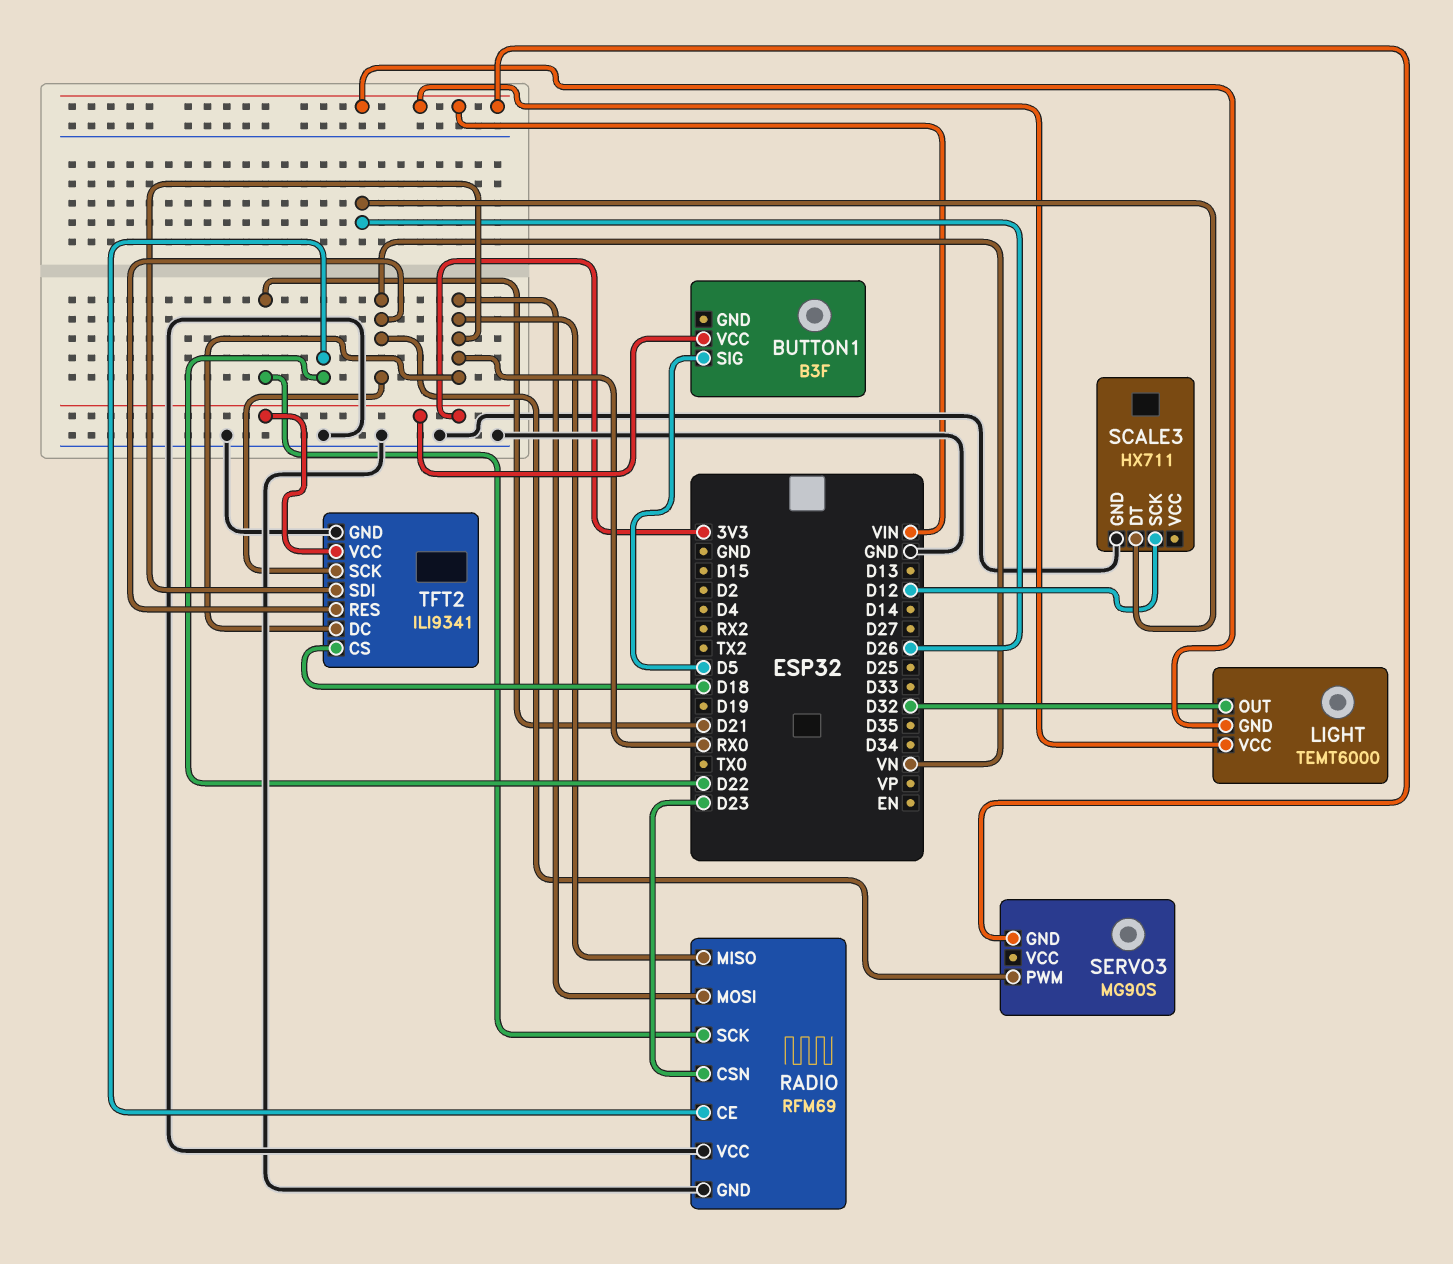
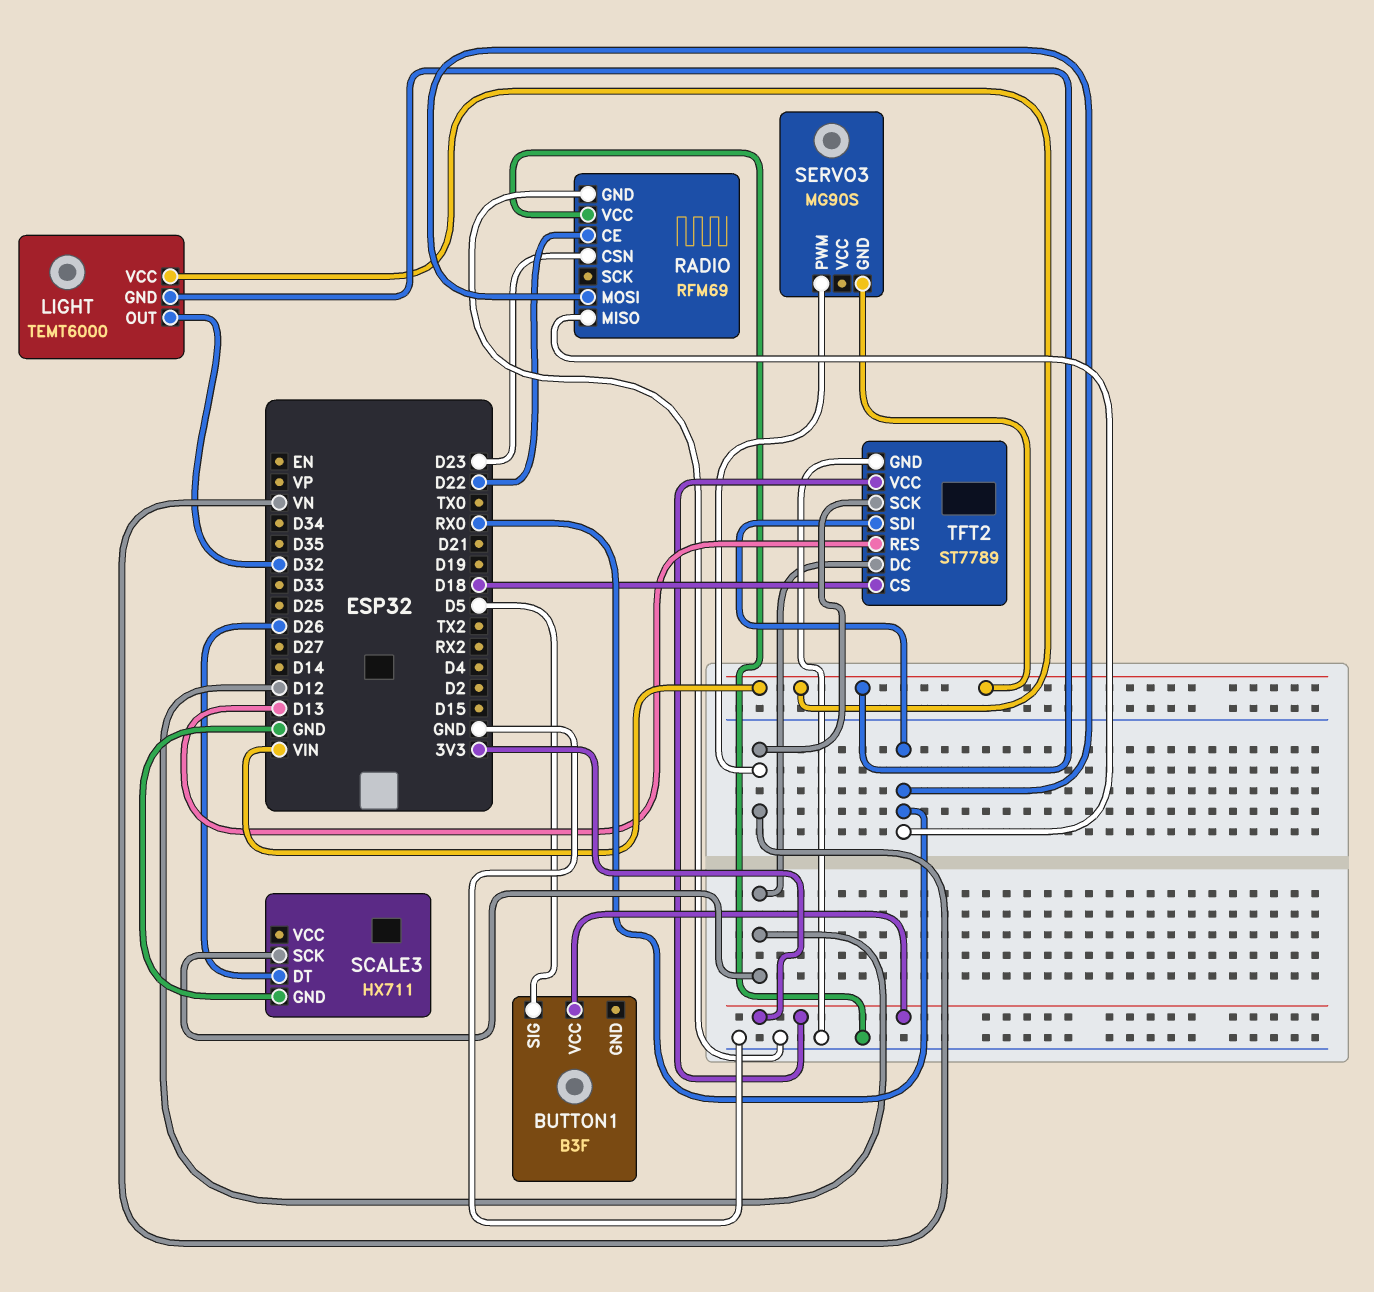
RADIO pin SCK: D21 -> none
TFT2: ILI9341 -> ST7789
TFT2 pin DC: RX0 -> D12
TFT2 pin RES: VN -> D13

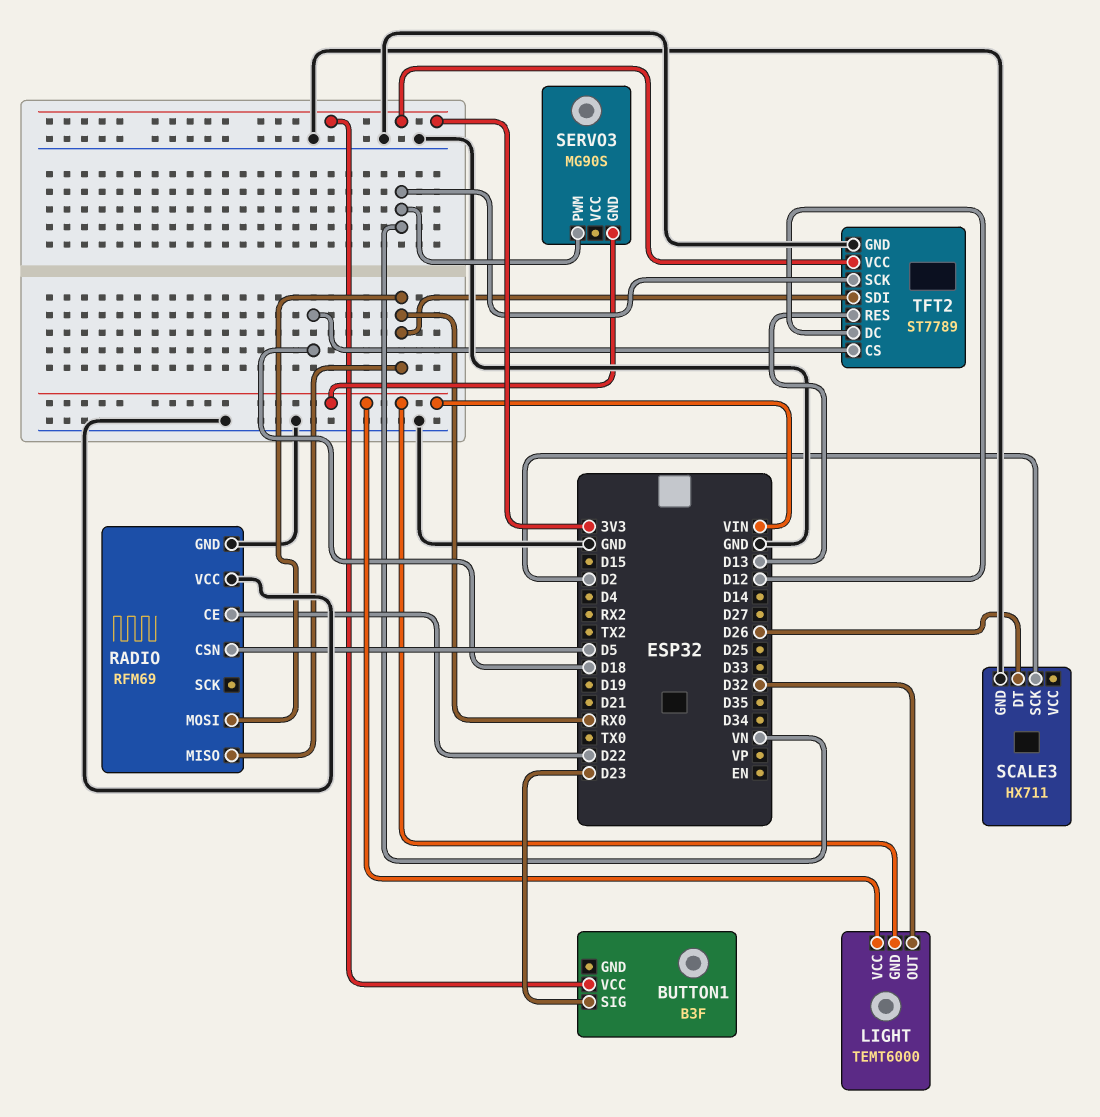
BUTTON1 pin SIG: D5 -> D23
RADIO pin CSN: D23 -> D5
SCALE3 pin SCK: D12 -> D2

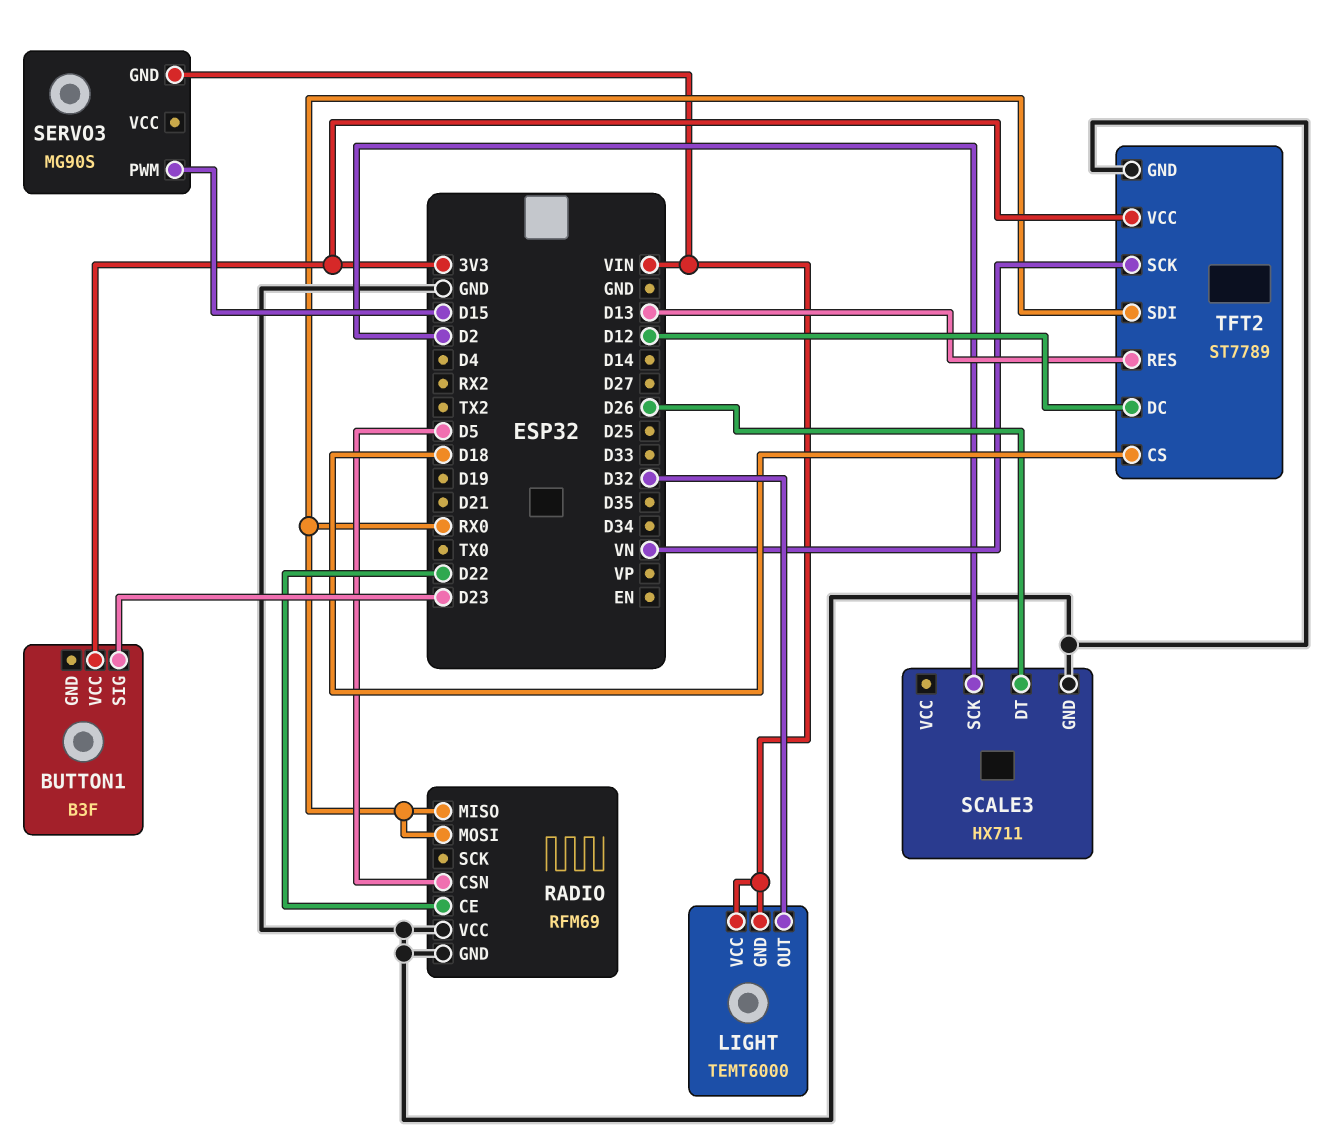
SERVO3 pin PWM: VN -> D15

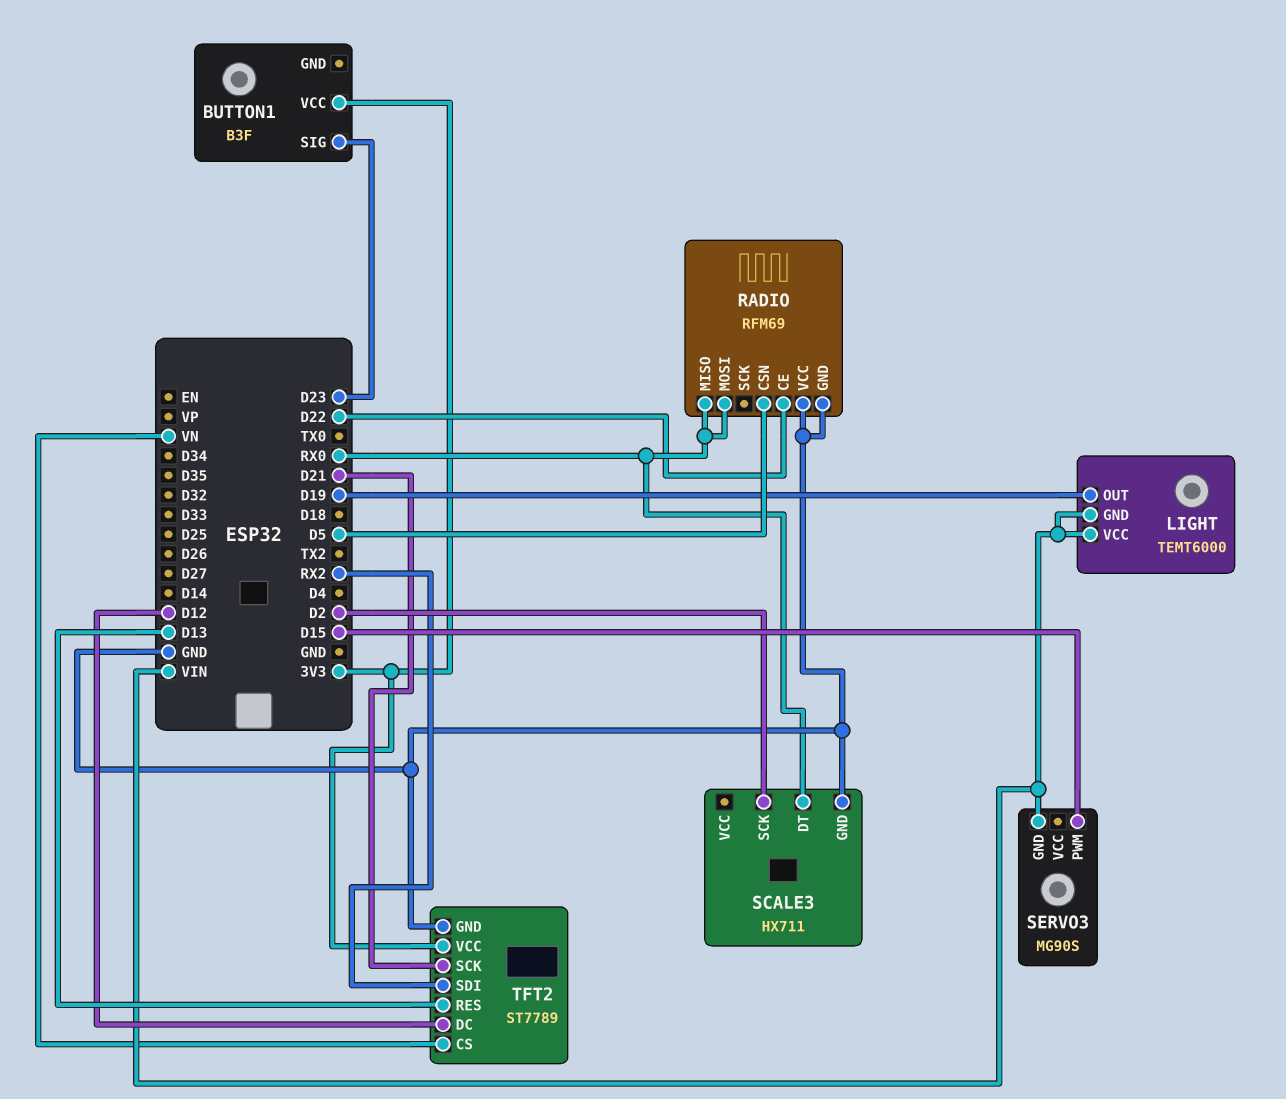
LIGHT pin OUT: D32 -> D19
SCALE3 pin DT: D26 -> RX0
TFT2 pin CS: D18 -> VN
TFT2 pin SCK: VN -> D21
TFT2 pin SDI: RX0 -> RX2

